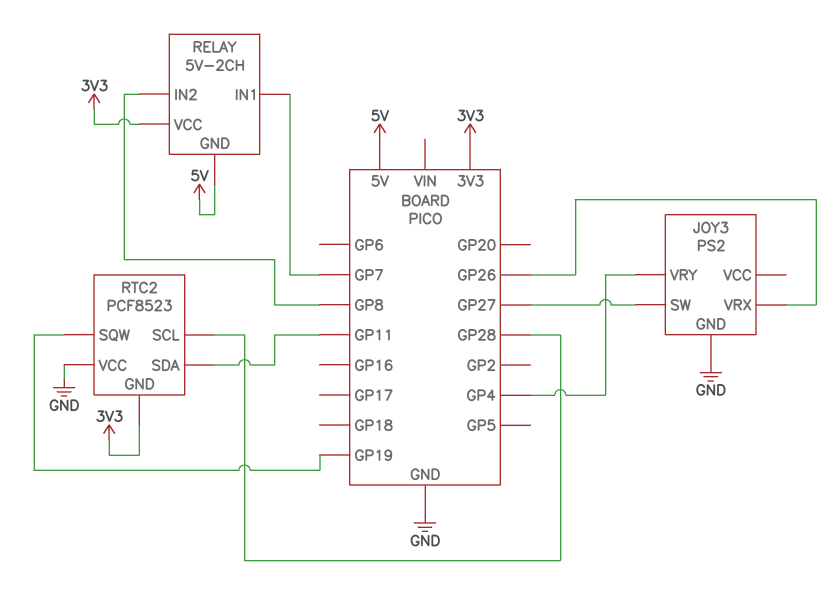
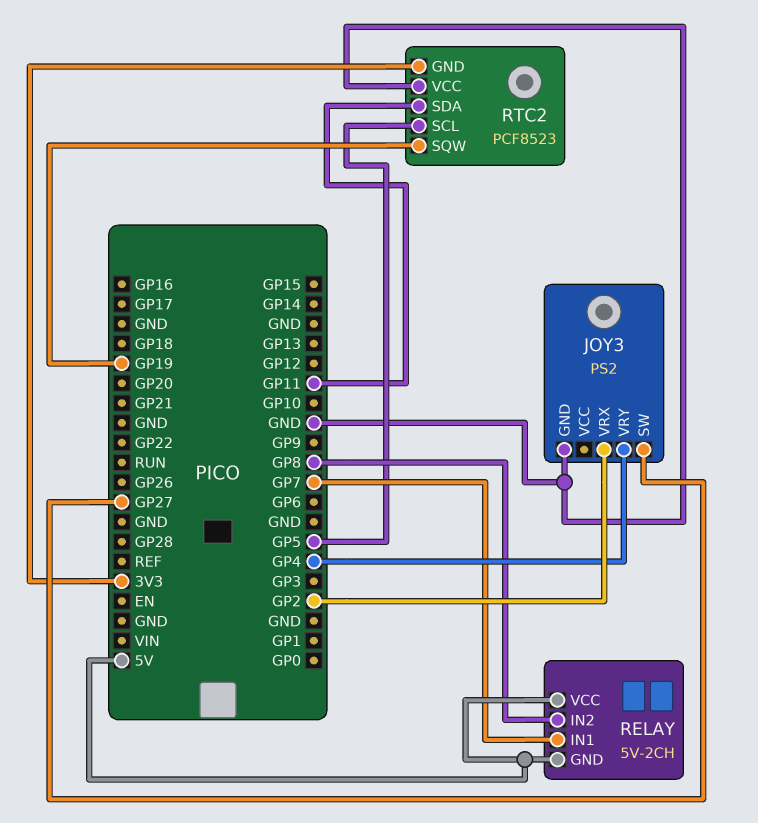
JOY3 pin VRX: GP26 -> GP2
RELAY pin VCC: 3V3 -> 5V
RTC2 pin SCL: GP28 -> GP5

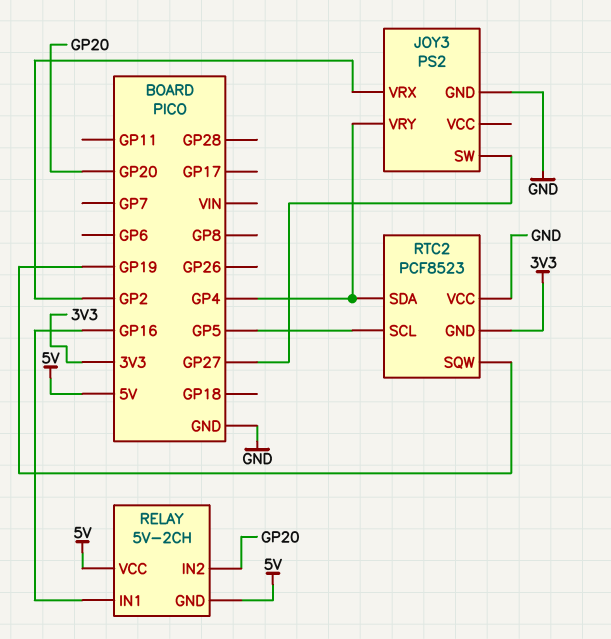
RELAY pin IN1: GP7 -> GP16
RELAY pin IN2: GP8 -> GP20
RTC2 pin SDA: GP11 -> GP4

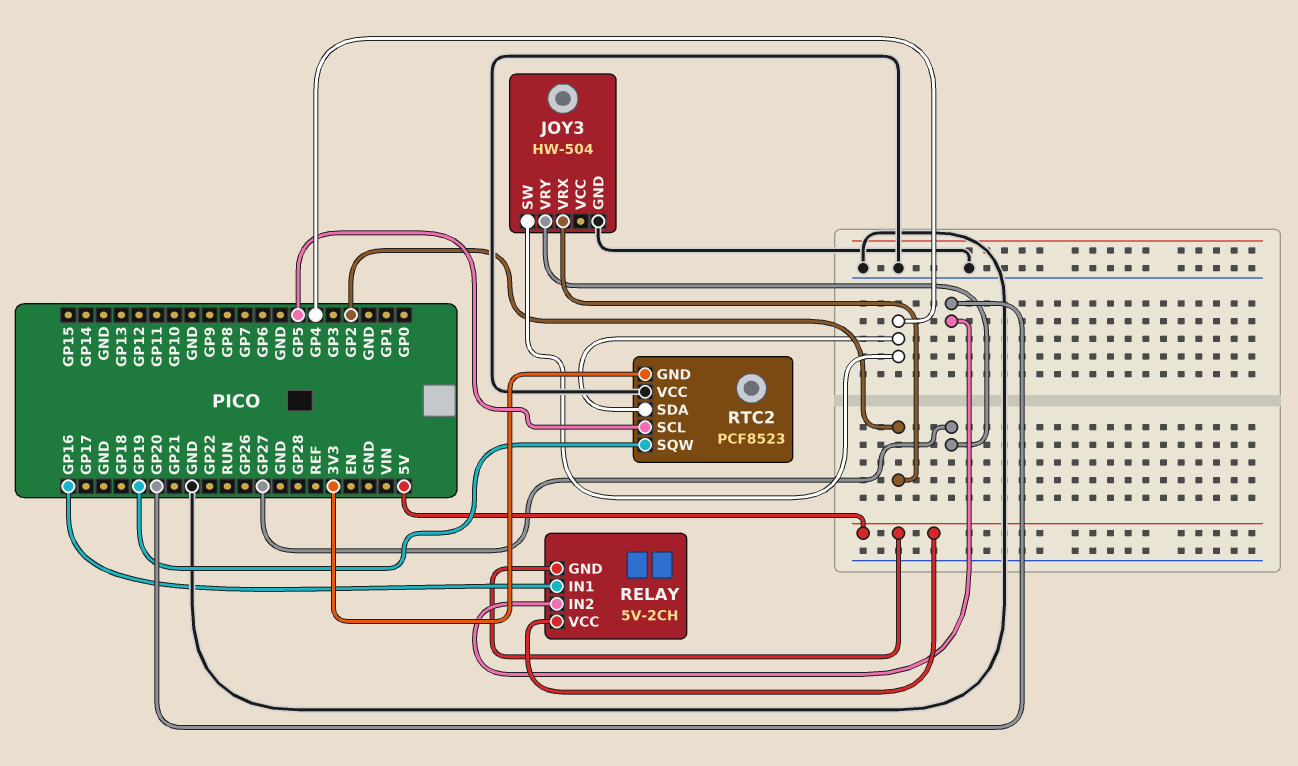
JOY3: PS2 -> HW-504
JOY3 pin SW: GP27 -> GP4
JOY3 pin VRY: GP4 -> GP27

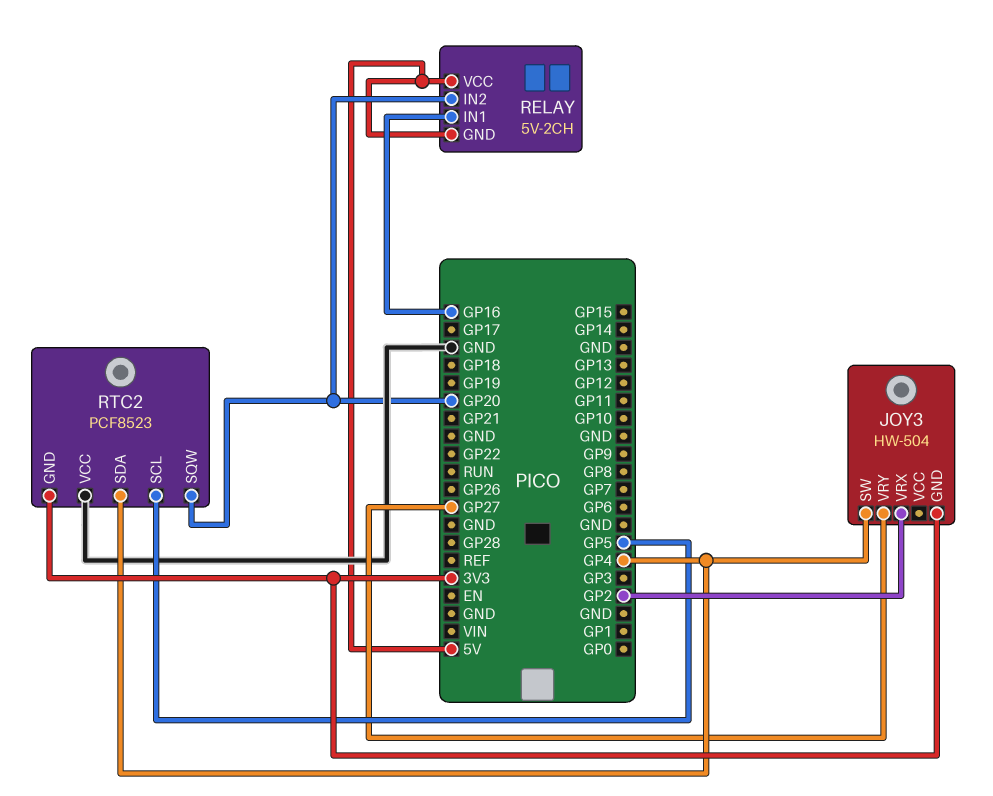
JOY3 pin GND: GND -> 3V3
RTC2 pin SQW: GP19 -> GP20

